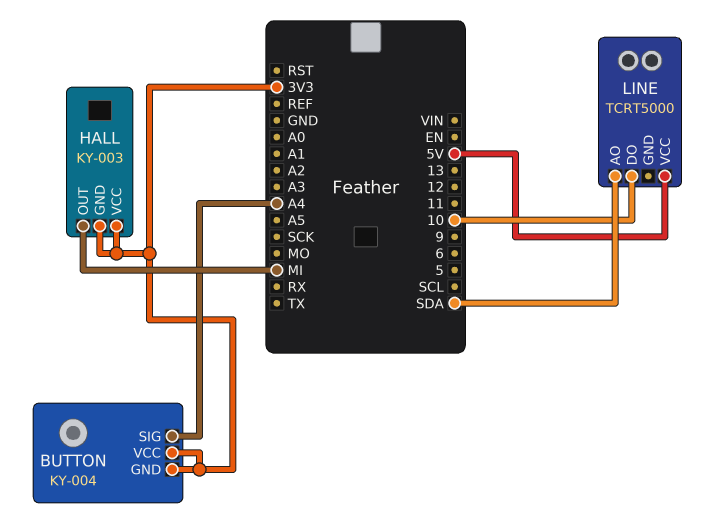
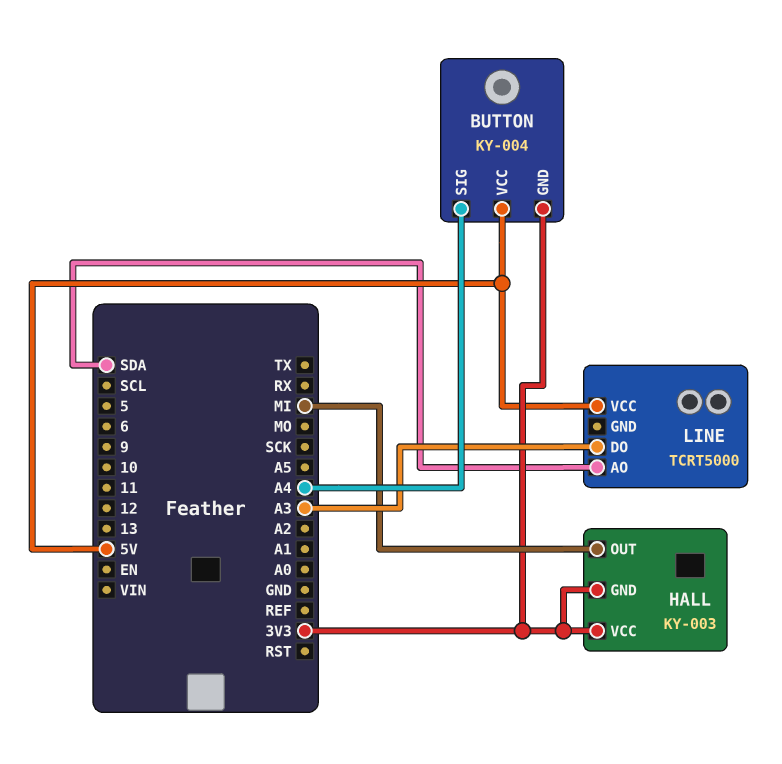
BUTTON pin VCC: 3V3 -> 5V
LINE pin DO: 10 -> A3

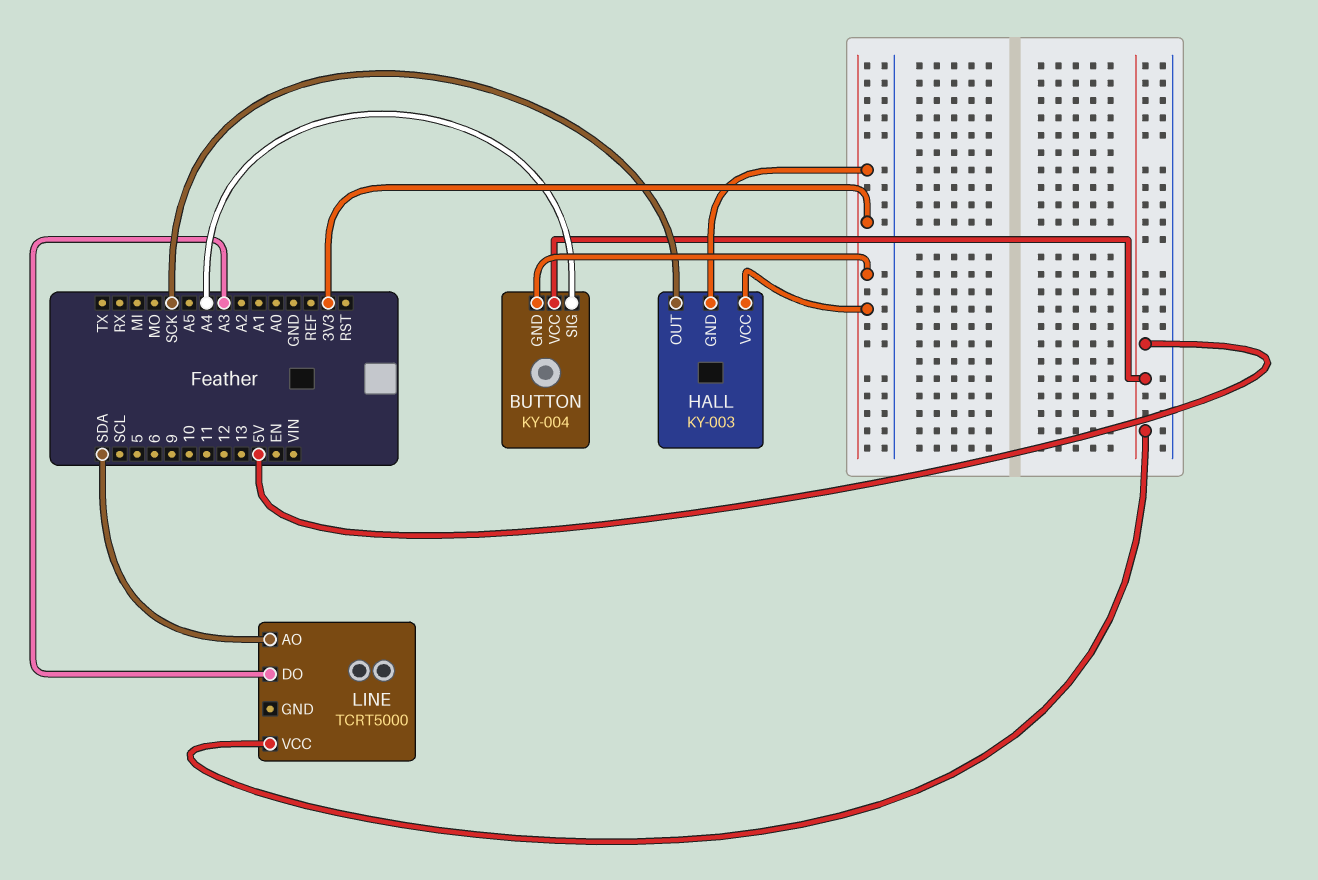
HALL pin OUT: MI -> SCK

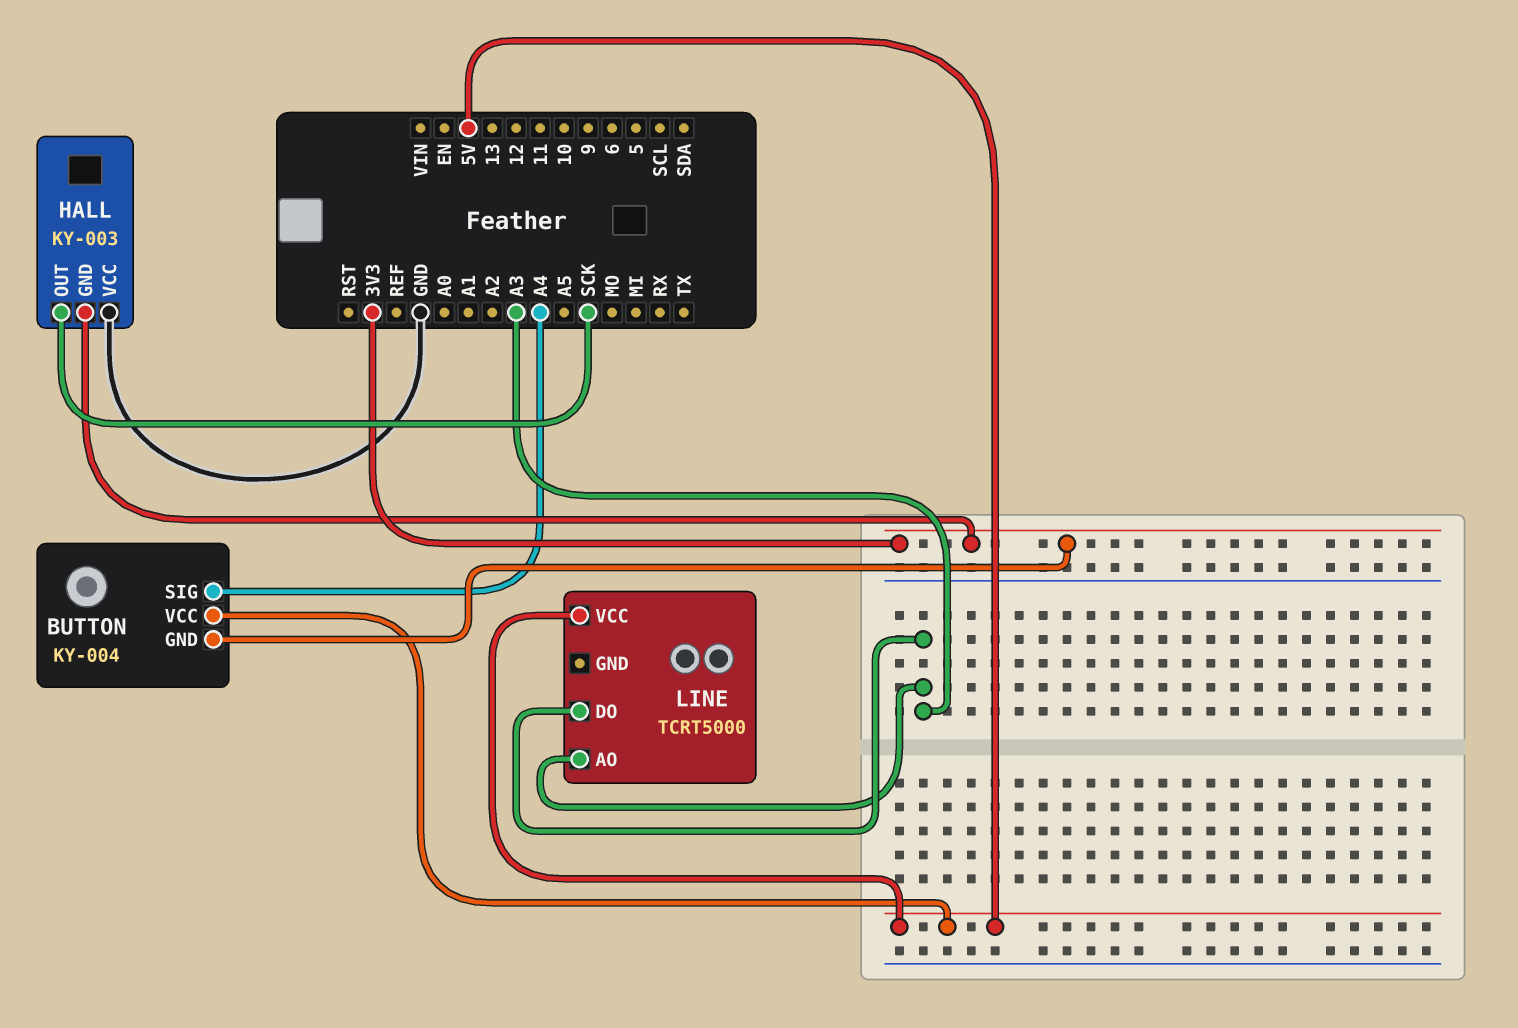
HALL pin VCC: 3V3 -> GND
LINE pin AO: SDA -> A3

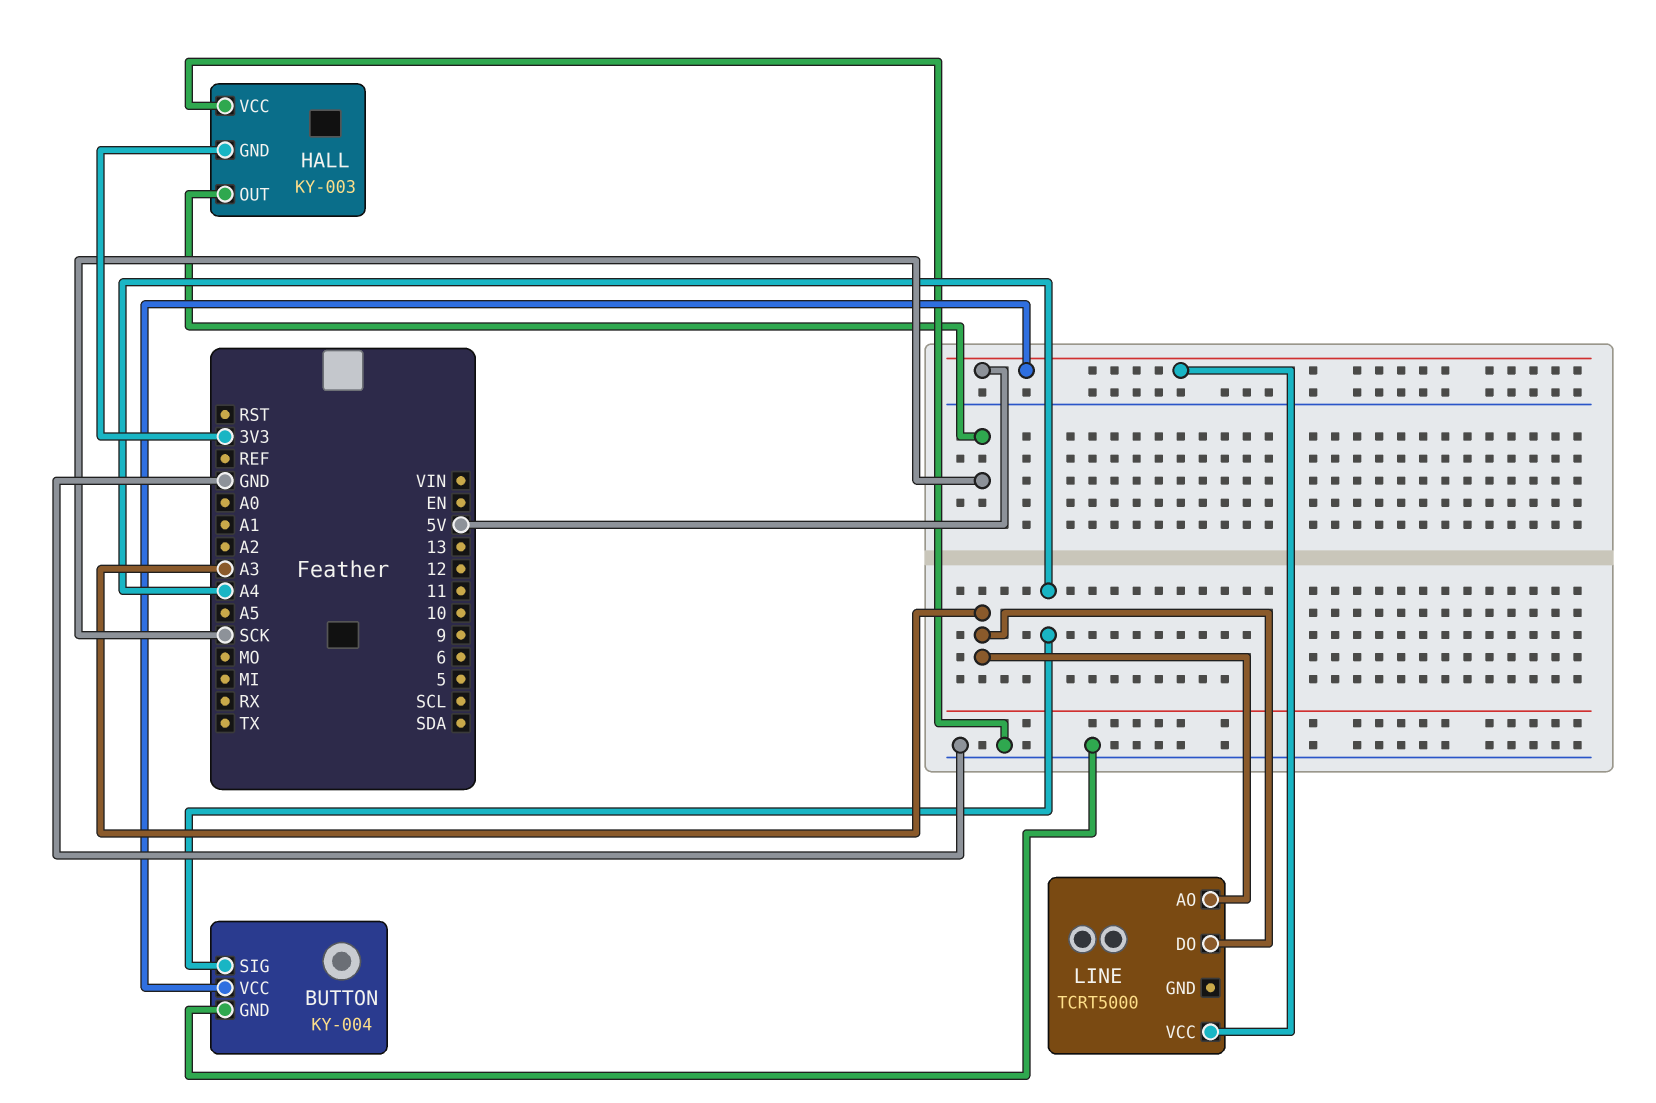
BUTTON pin GND: 3V3 -> GND

